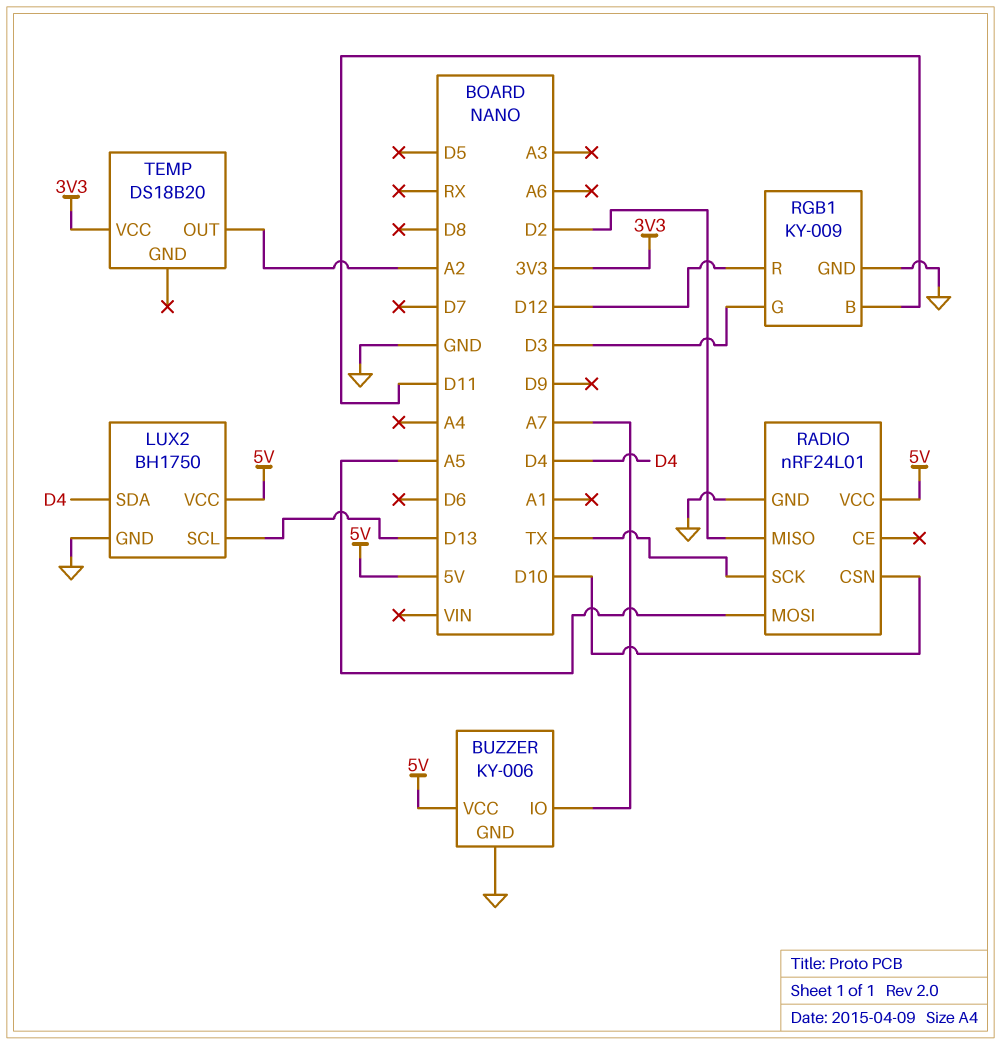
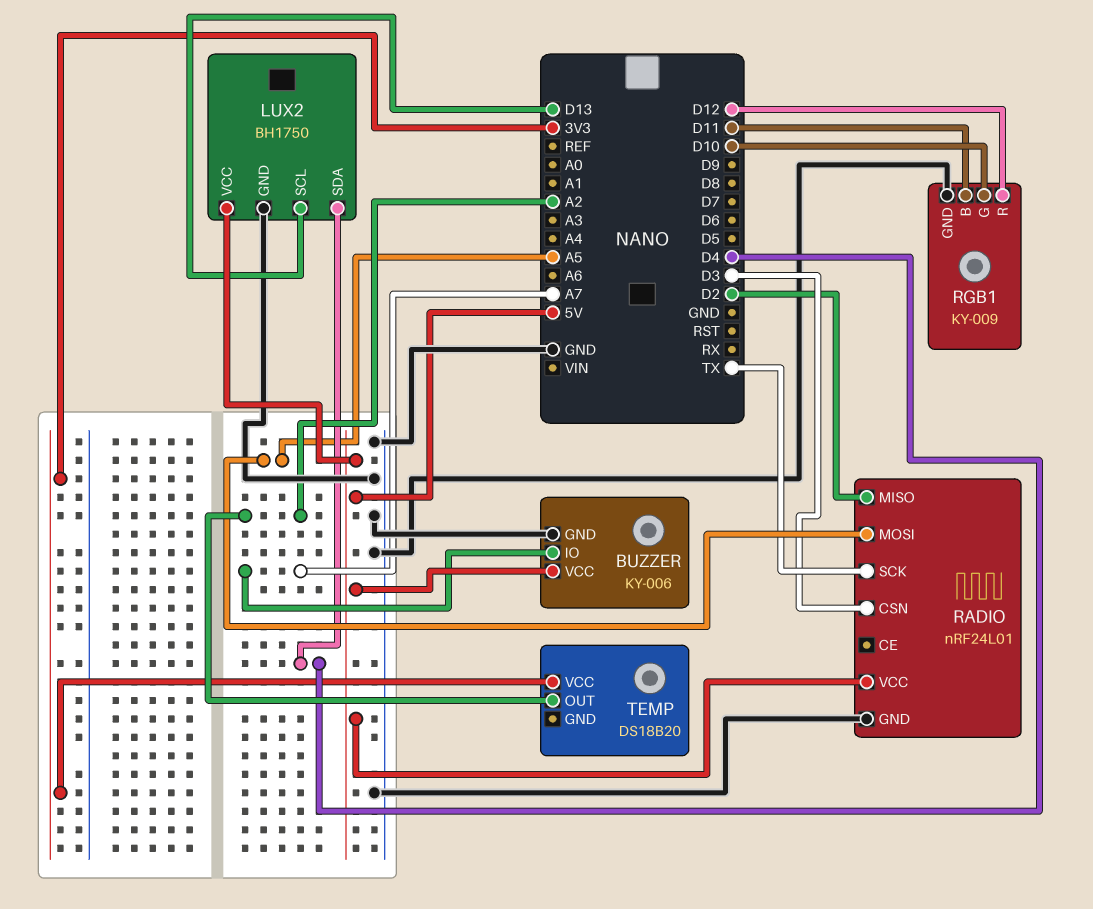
RADIO pin CSN: D10 -> D3
RGB1 pin G: D3 -> D10

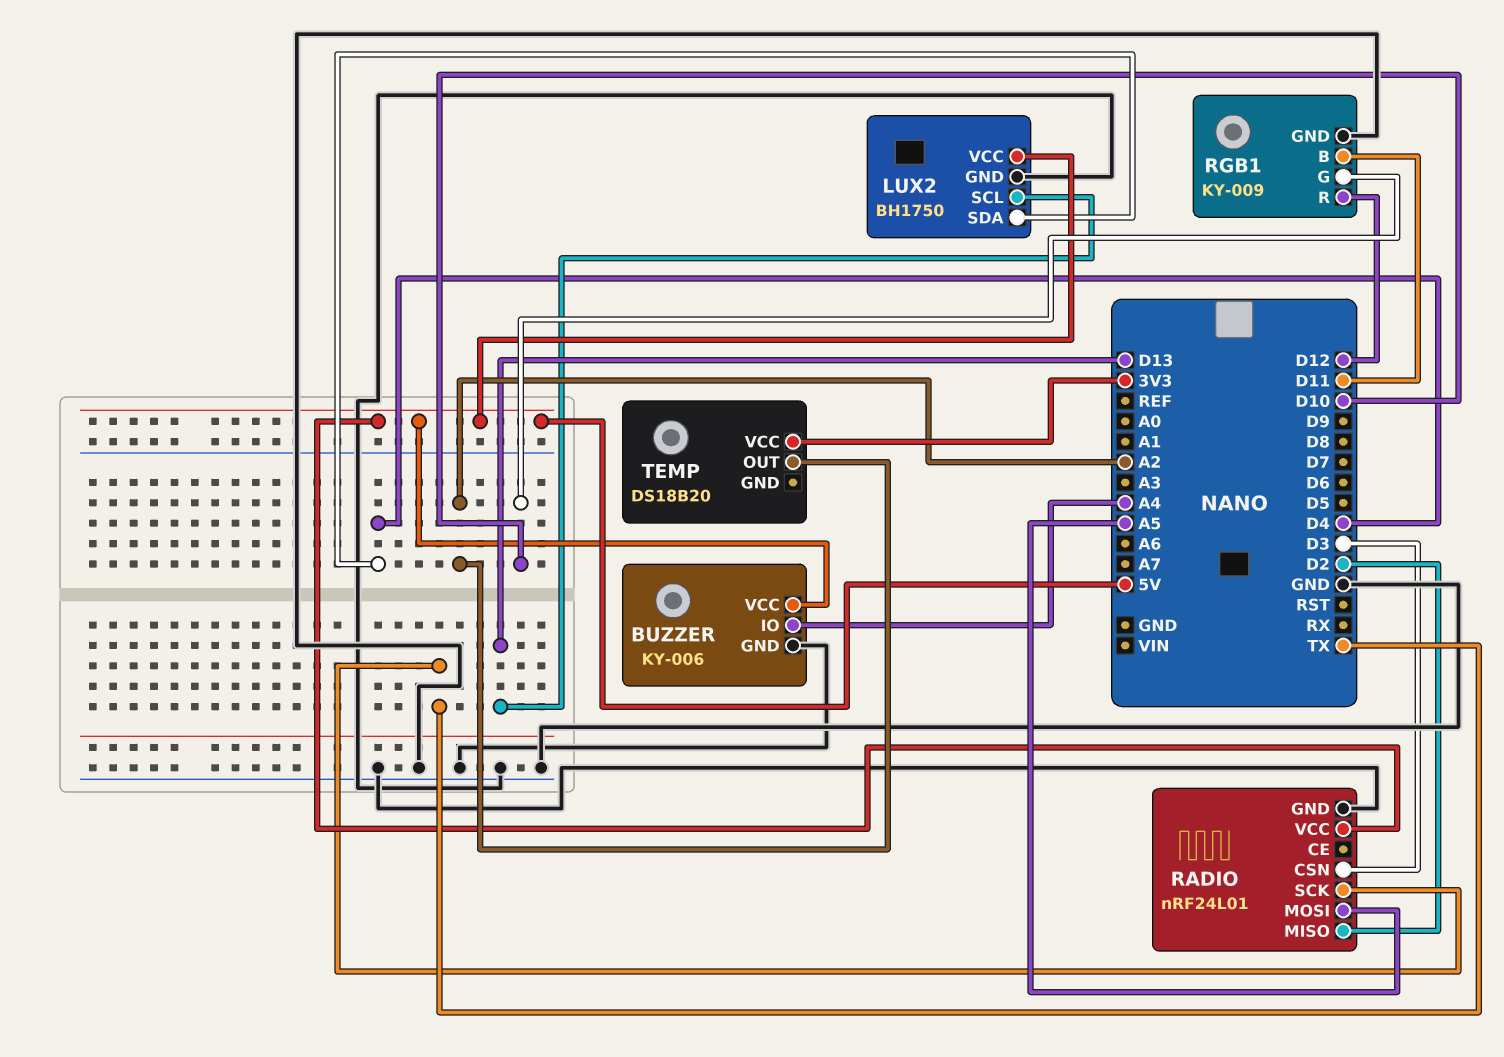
BUZZER pin IO: A7 -> A4

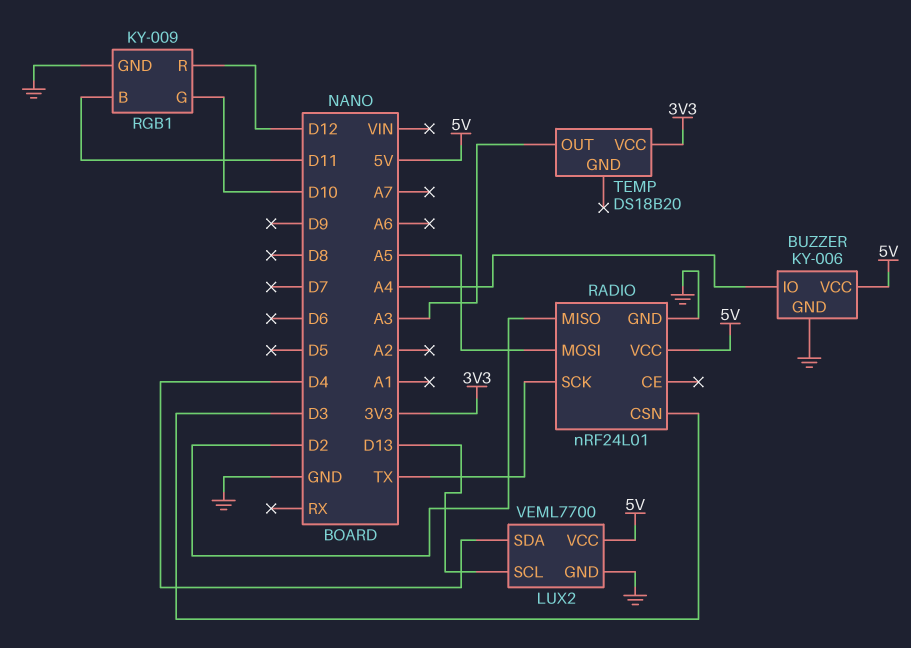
LUX2: BH1750 -> VEML7700
TEMP pin OUT: A2 -> A3

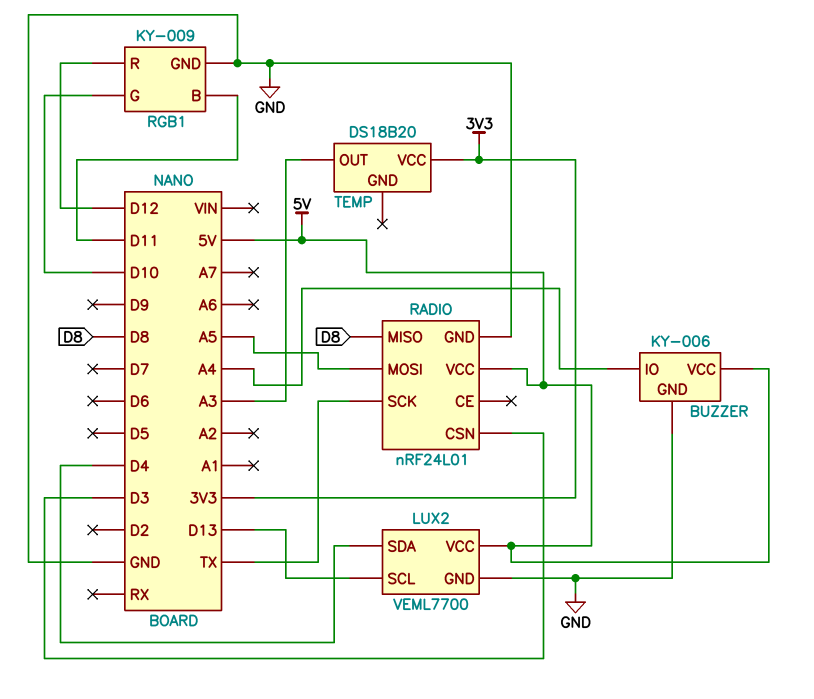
RADIO pin MISO: D2 -> D8

